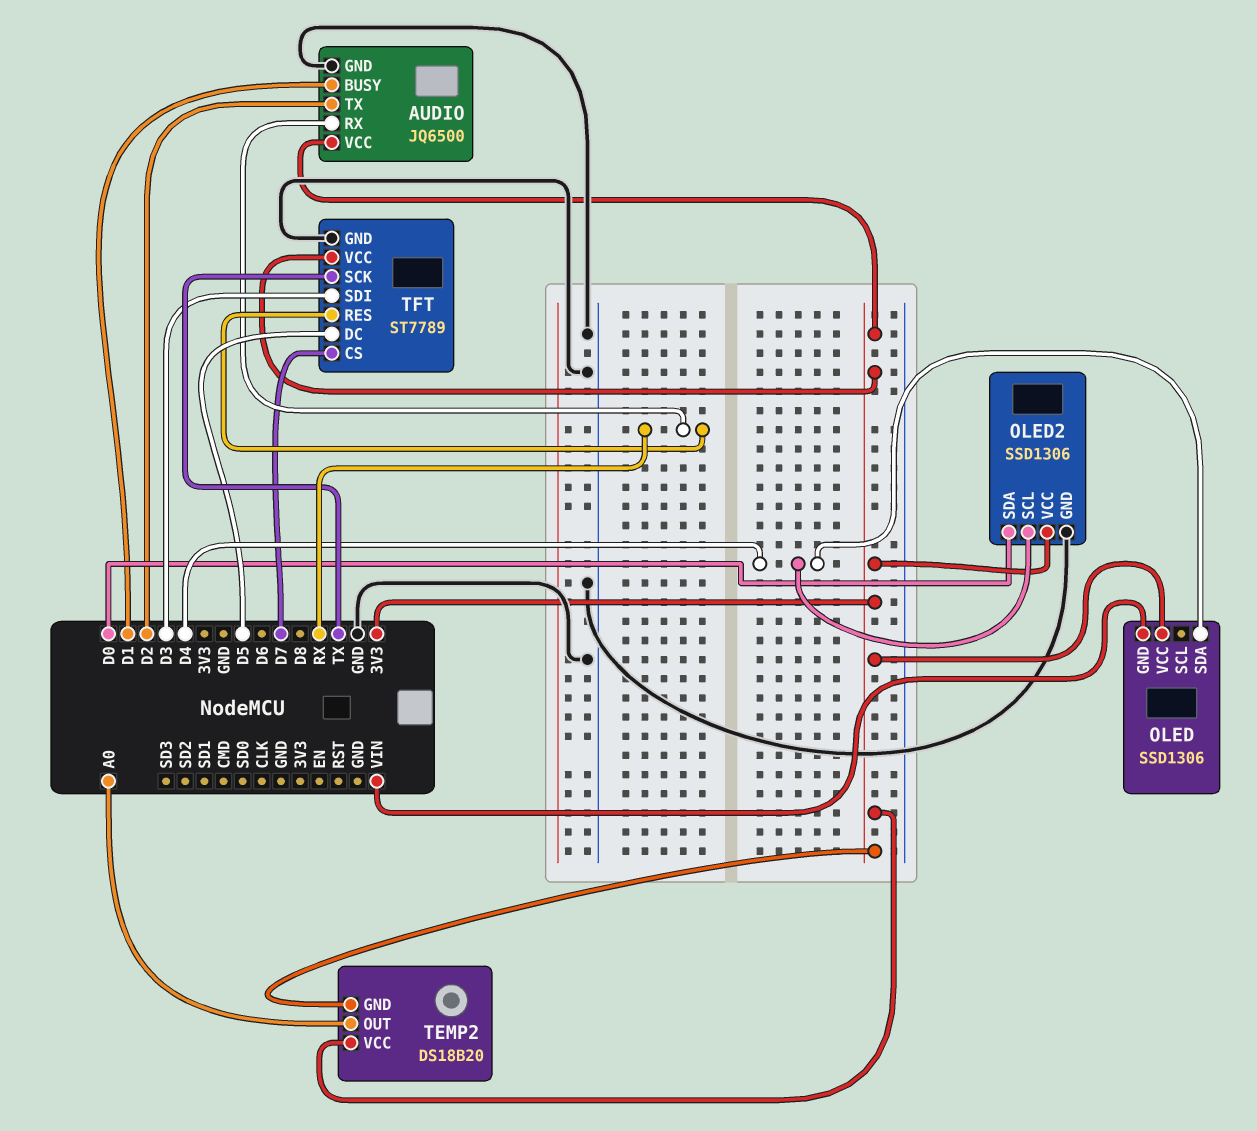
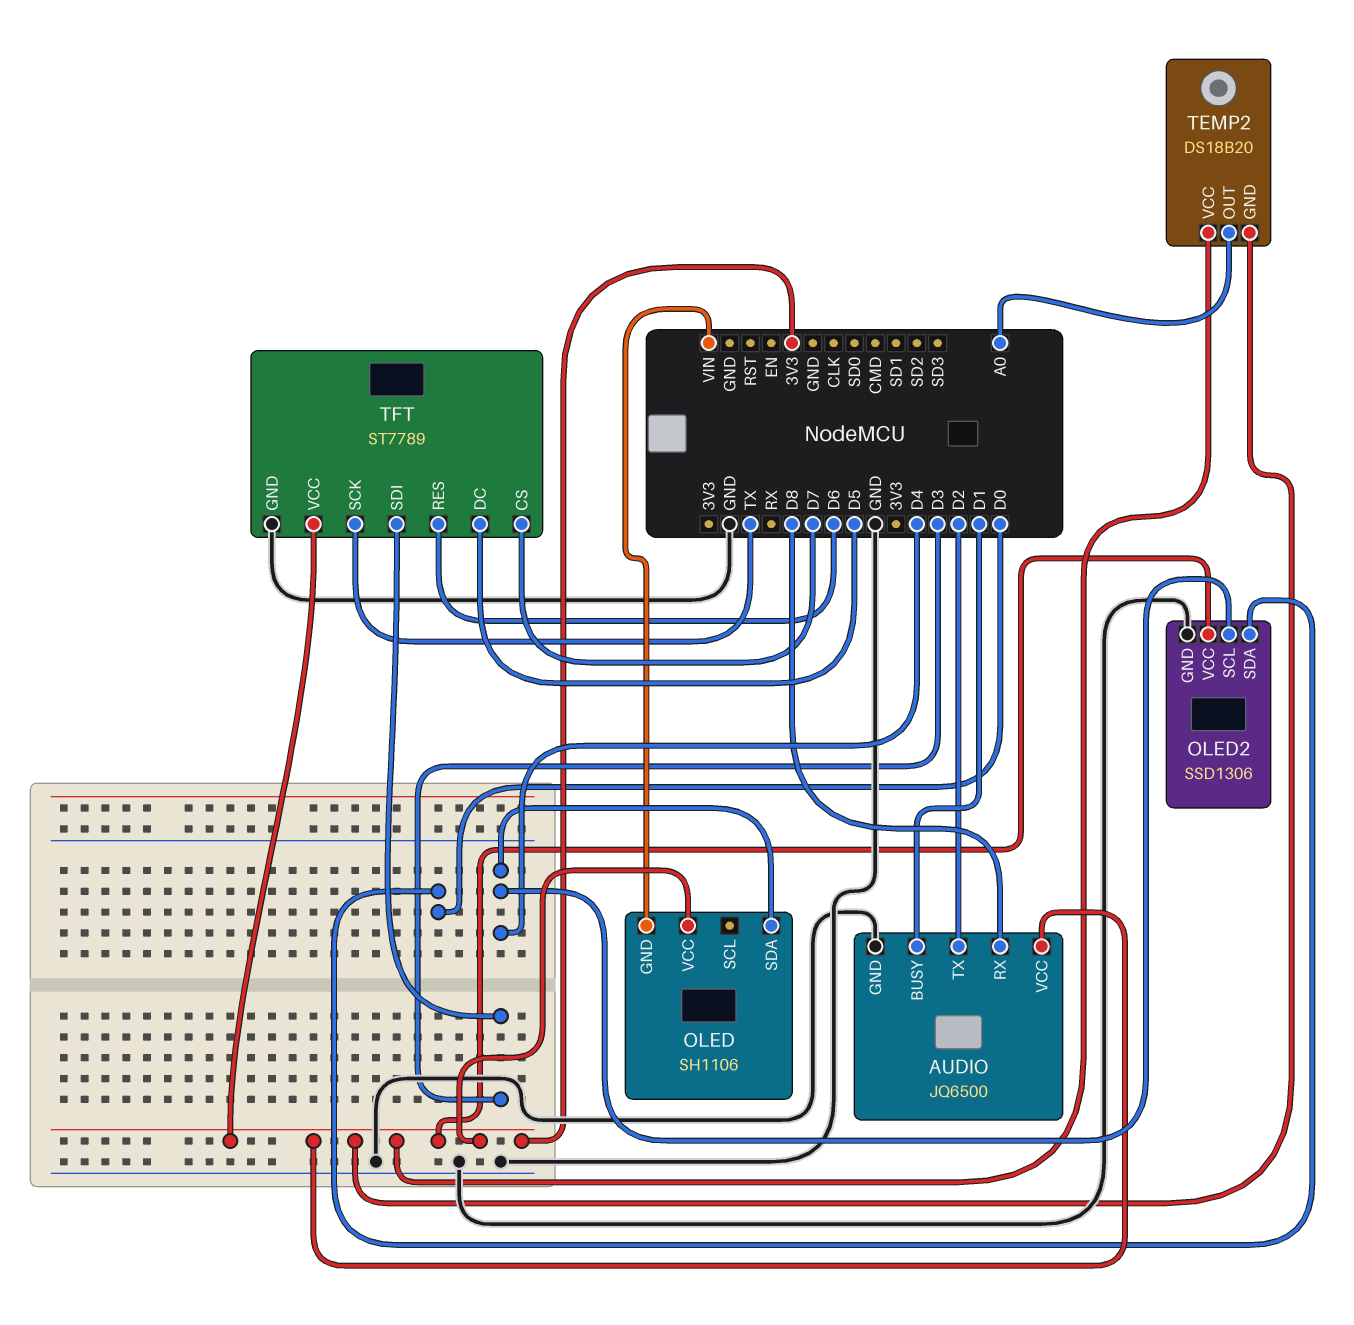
AUDIO pin RX: RX -> D8
OLED: SSD1306 -> SH1106
TFT pin RES: RX -> D6

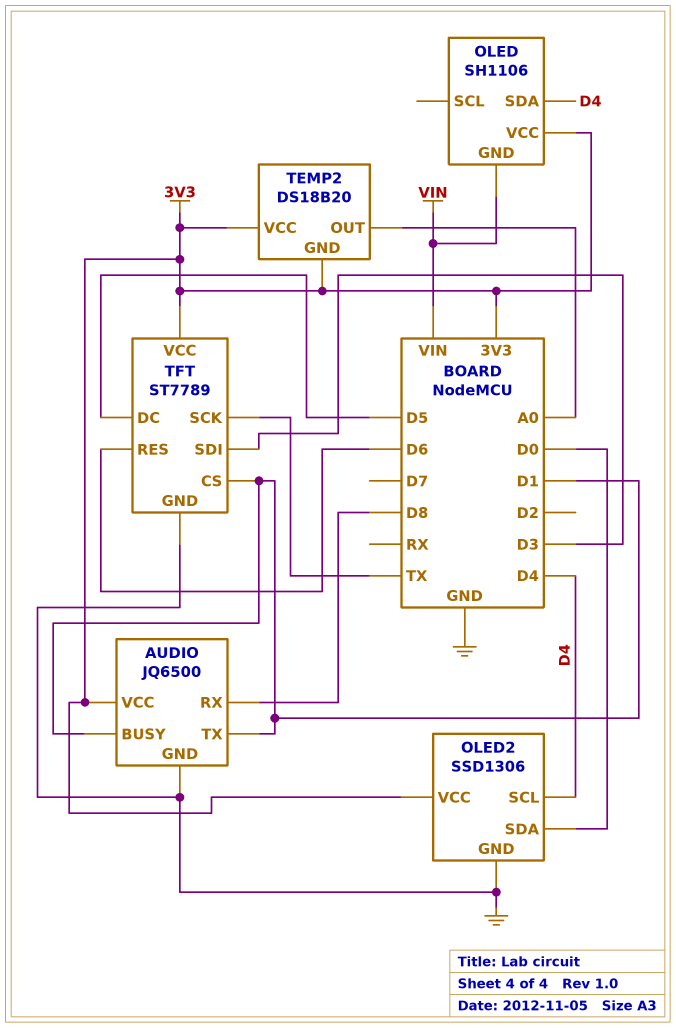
AUDIO pin TX: D2 -> D1
TFT pin CS: D7 -> D1

